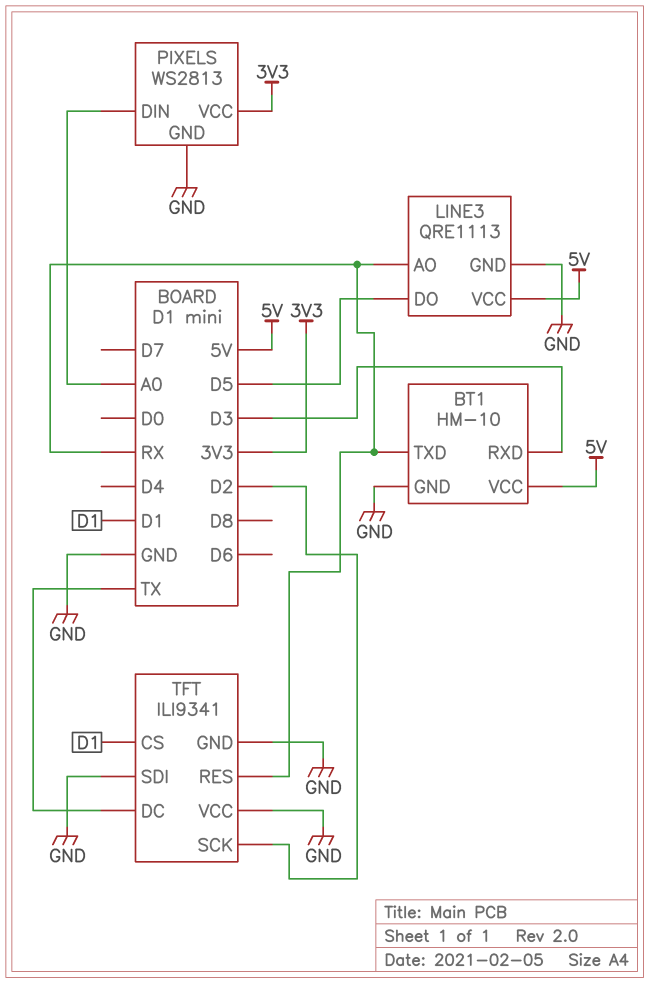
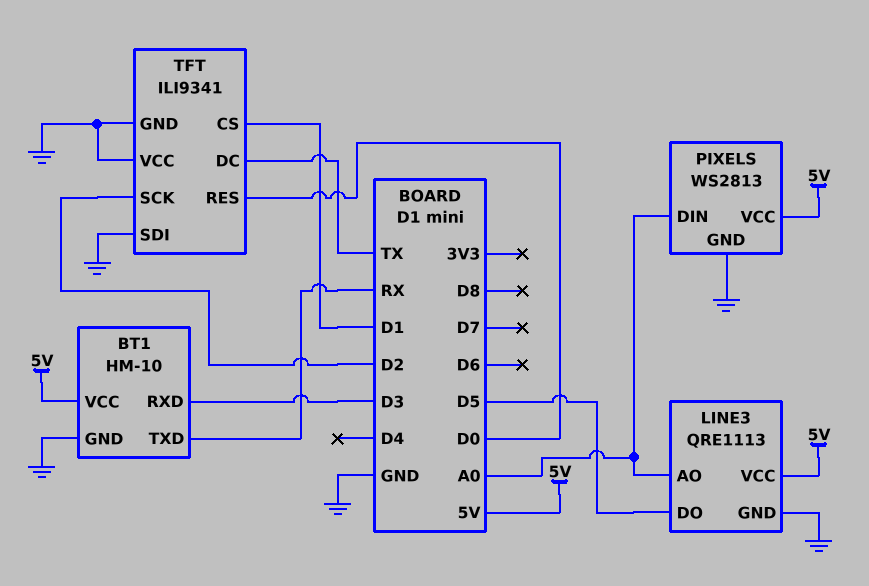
LINE3 pin AO: RX -> A0
PIXELS pin VCC: 3V3 -> 5V
TFT pin RES: RX -> D0

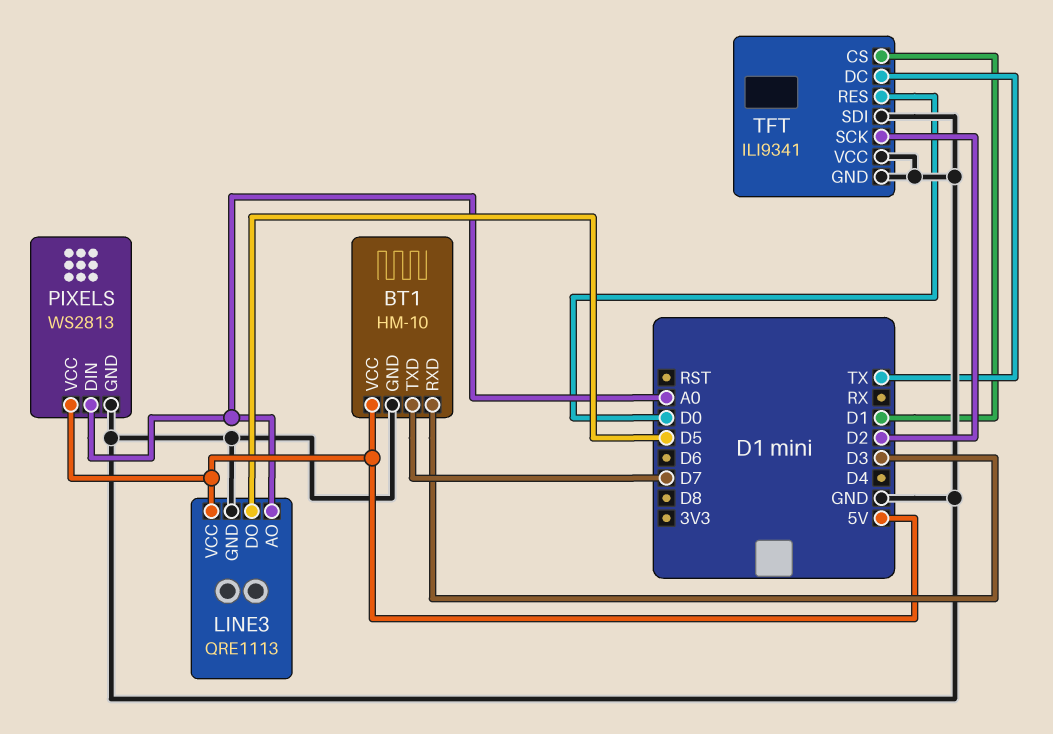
BT1 pin TXD: RX -> D7

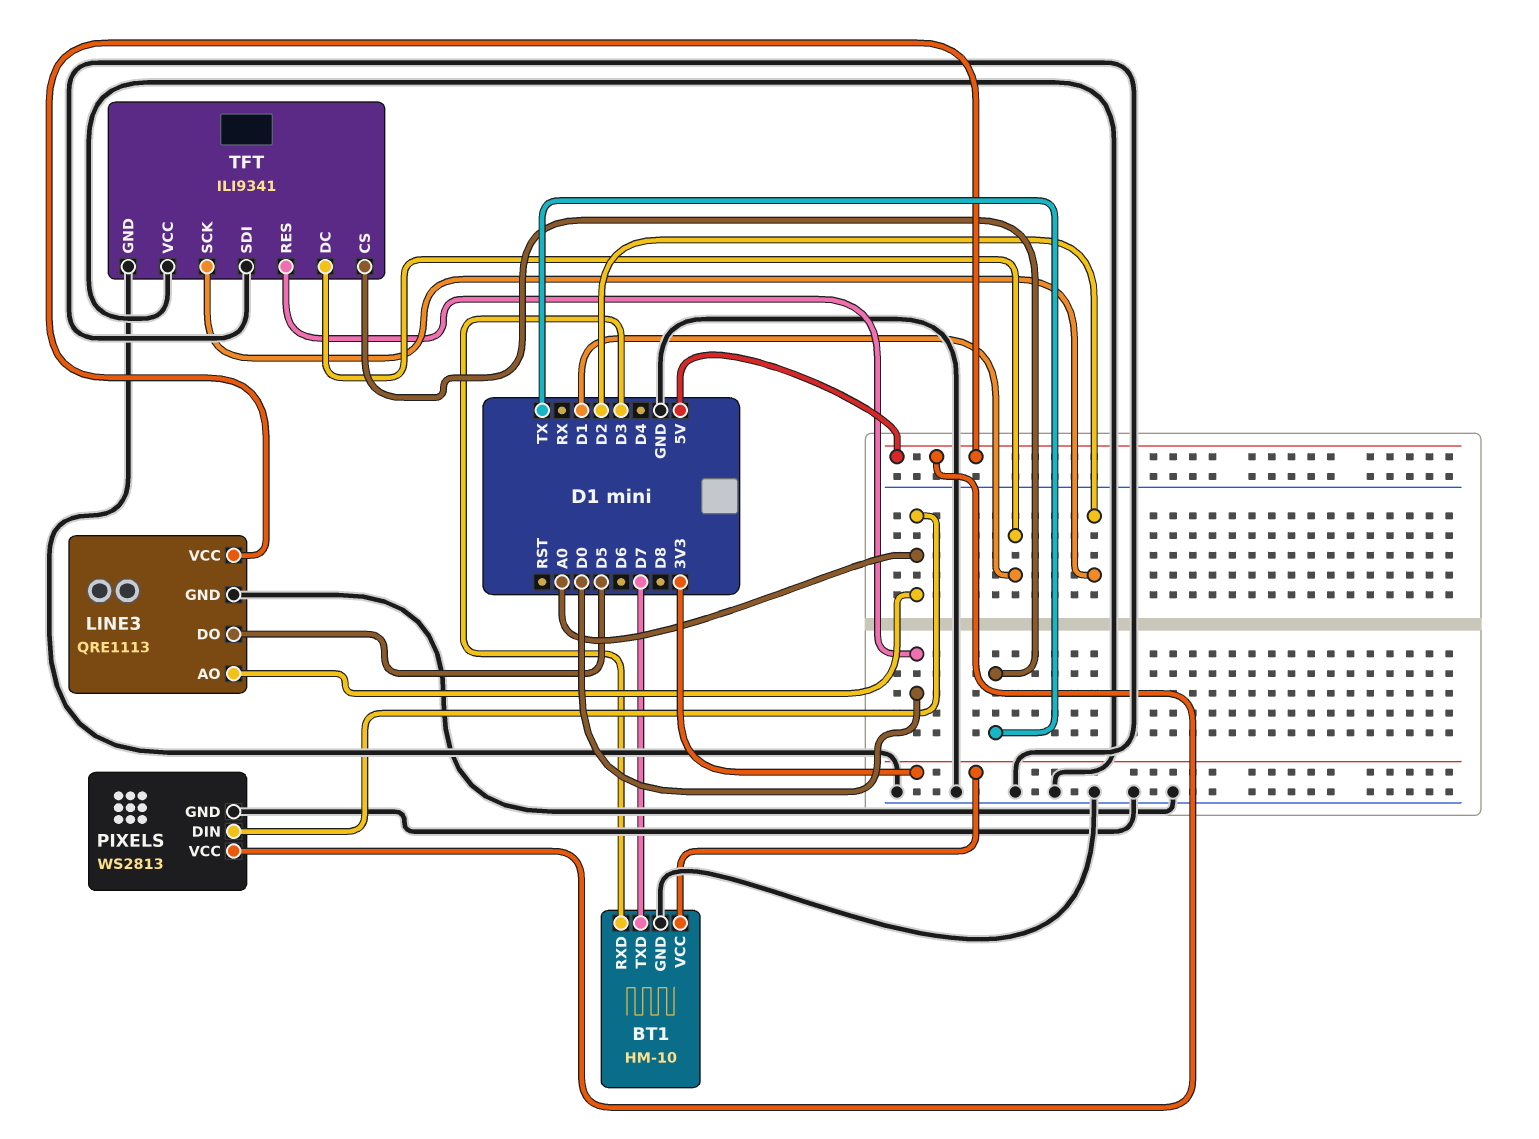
BT1 pin VCC: 5V -> 3V3
TFT pin CS: D1 -> TX
TFT pin DC: TX -> D1

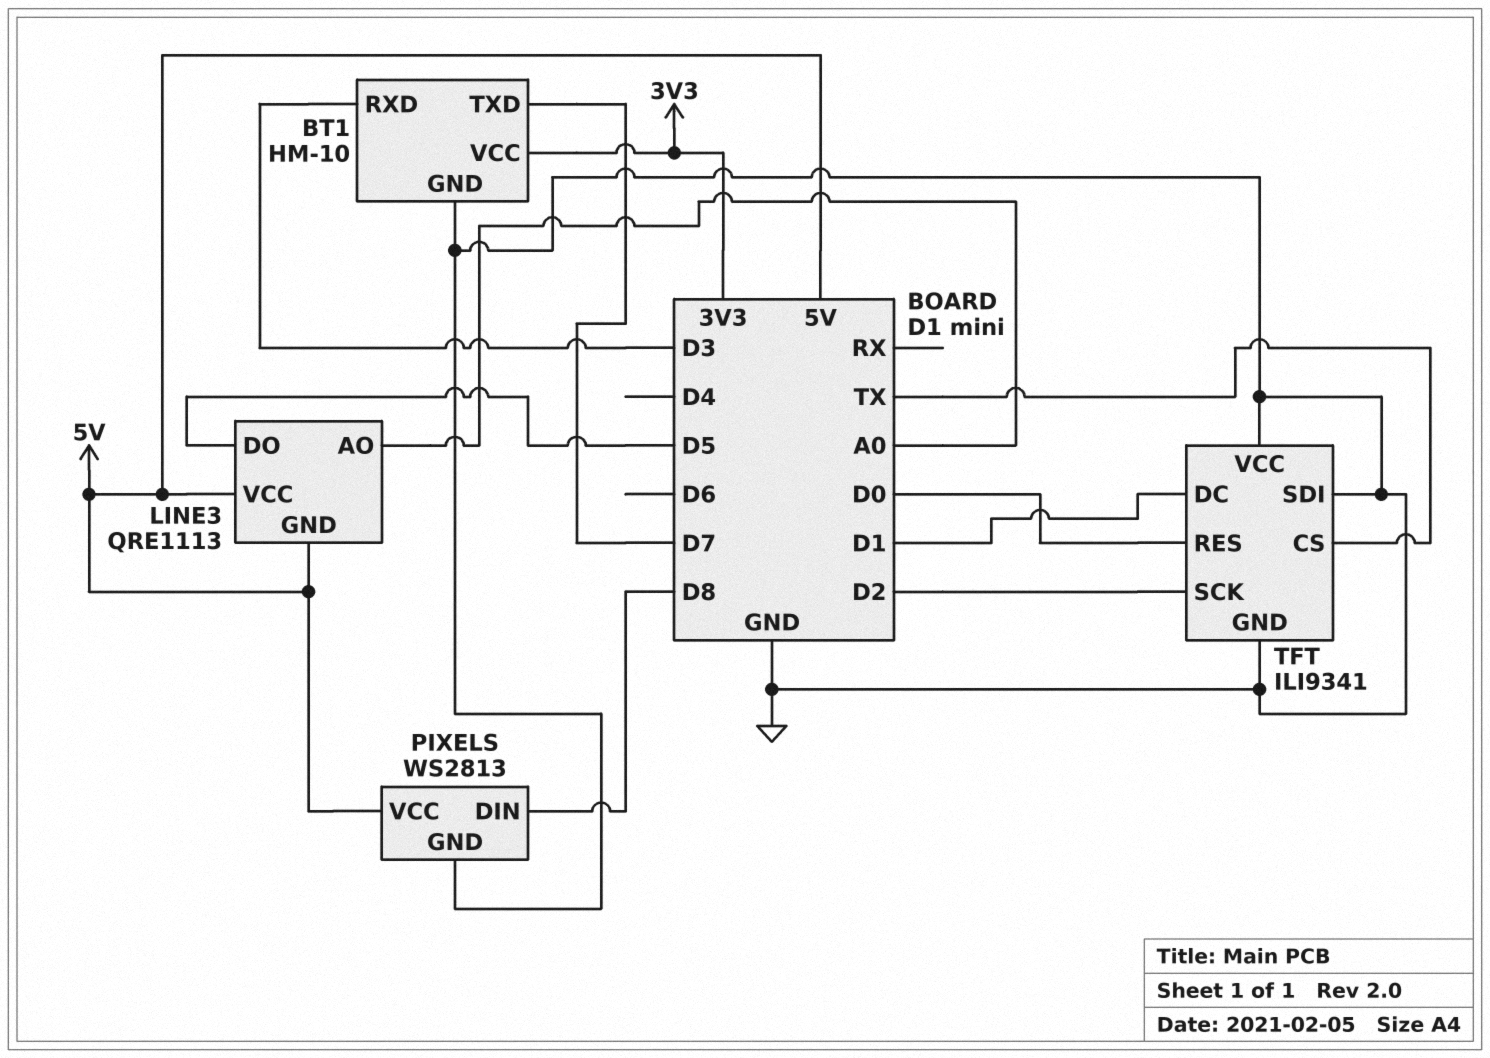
LINE3 pin GND: GND -> 5V
PIXELS pin DIN: A0 -> D8

